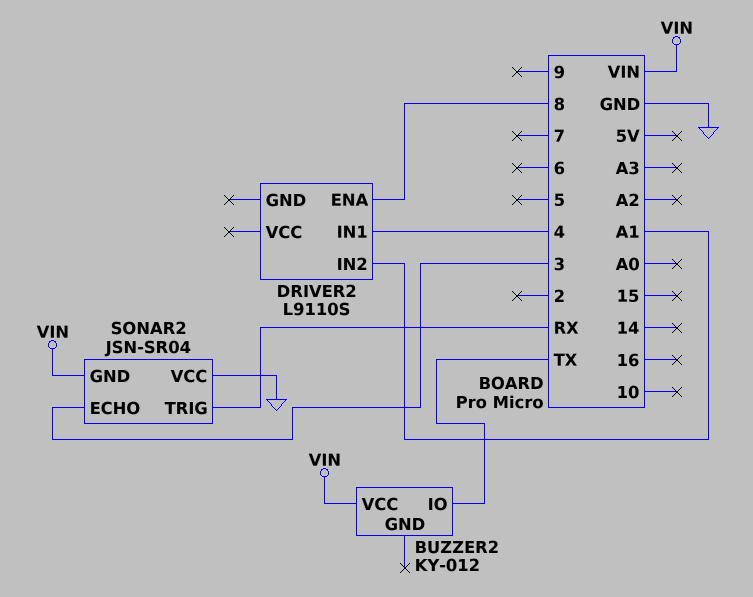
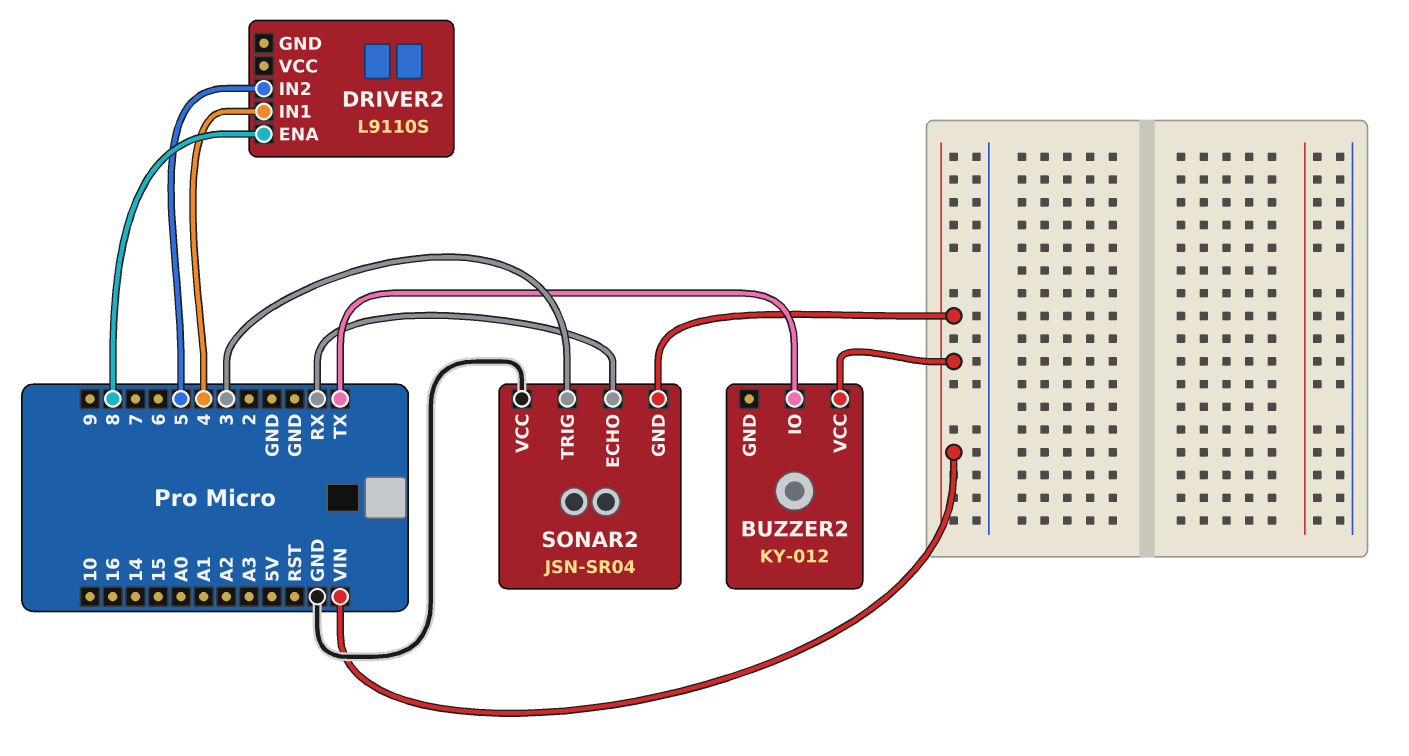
DRIVER2 pin IN2: A1 -> 5
SONAR2 pin ECHO: 3 -> RX
SONAR2 pin TRIG: RX -> 3

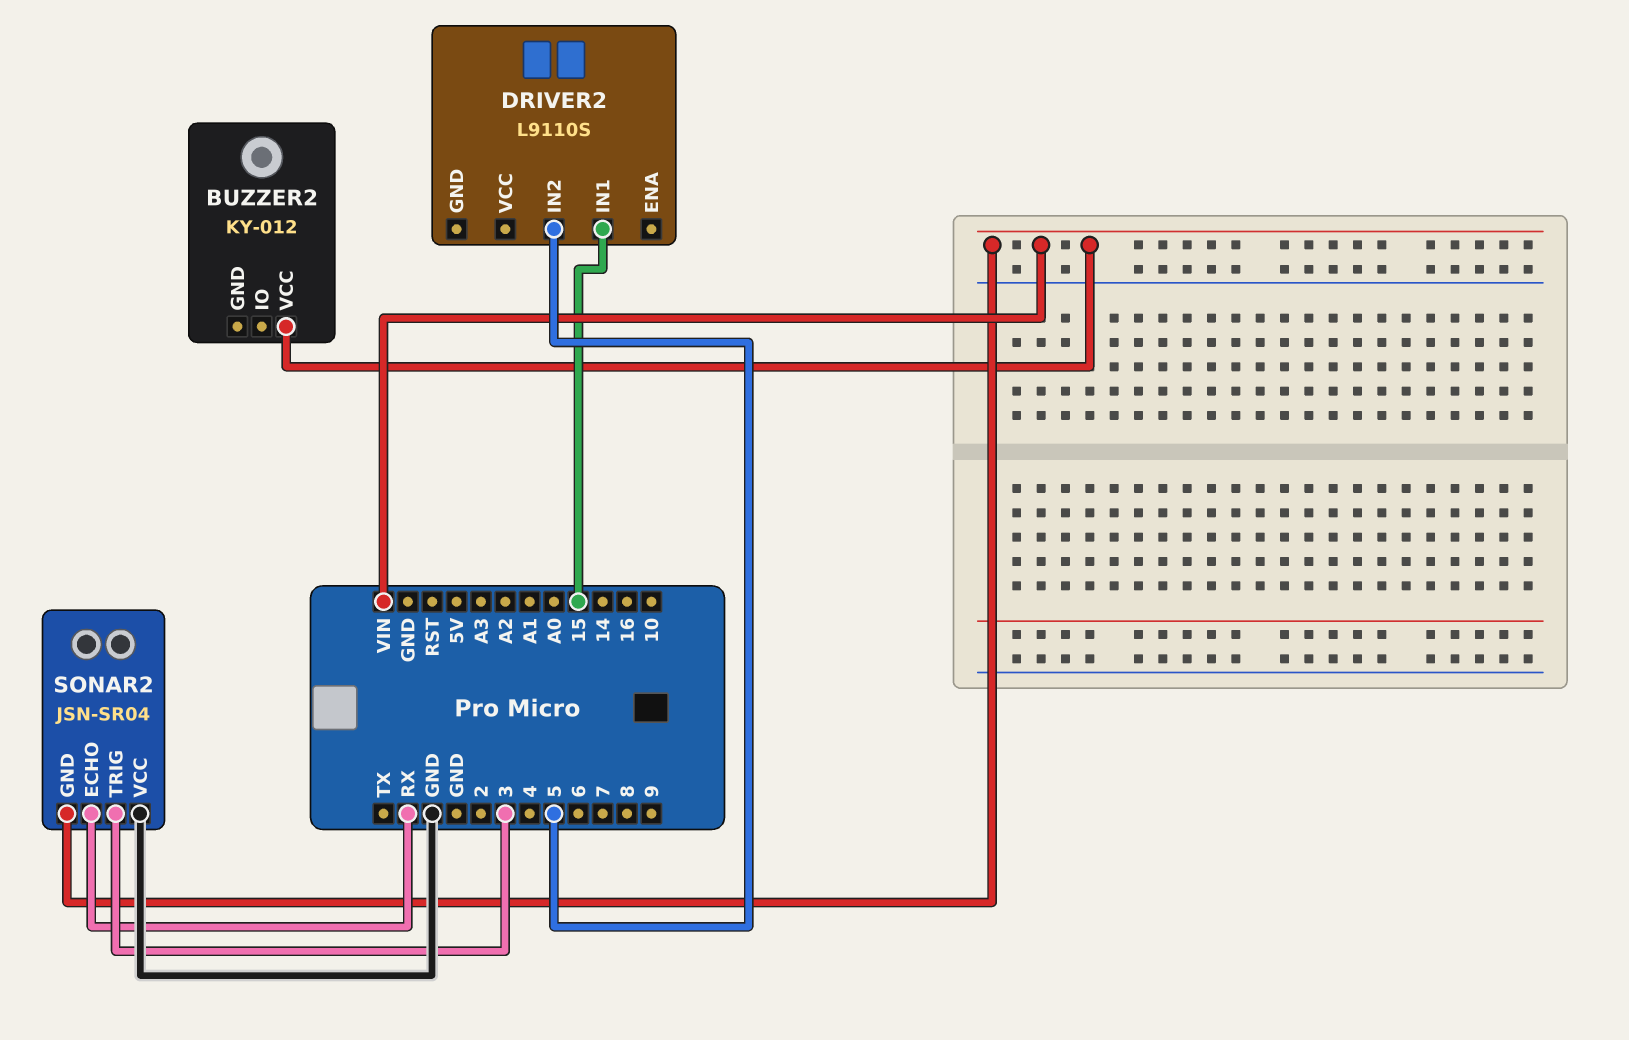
BUZZER2 pin IO: TX -> none
DRIVER2 pin ENA: 8 -> none
DRIVER2 pin IN1: 4 -> 15

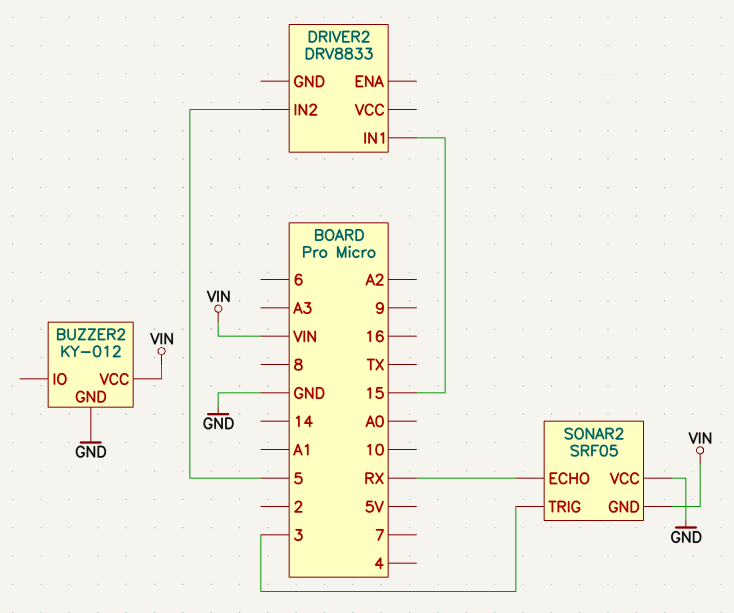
BUZZER2 pin GND: none -> GND
DRIVER2: L9110S -> DRV8833
SONAR2: JSN-SR04 -> SRF05

